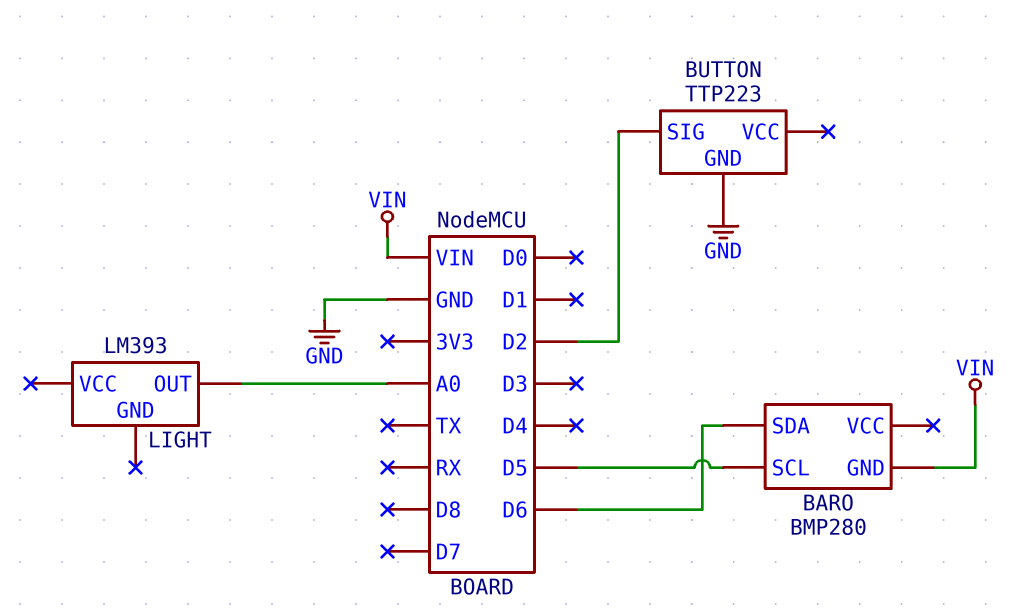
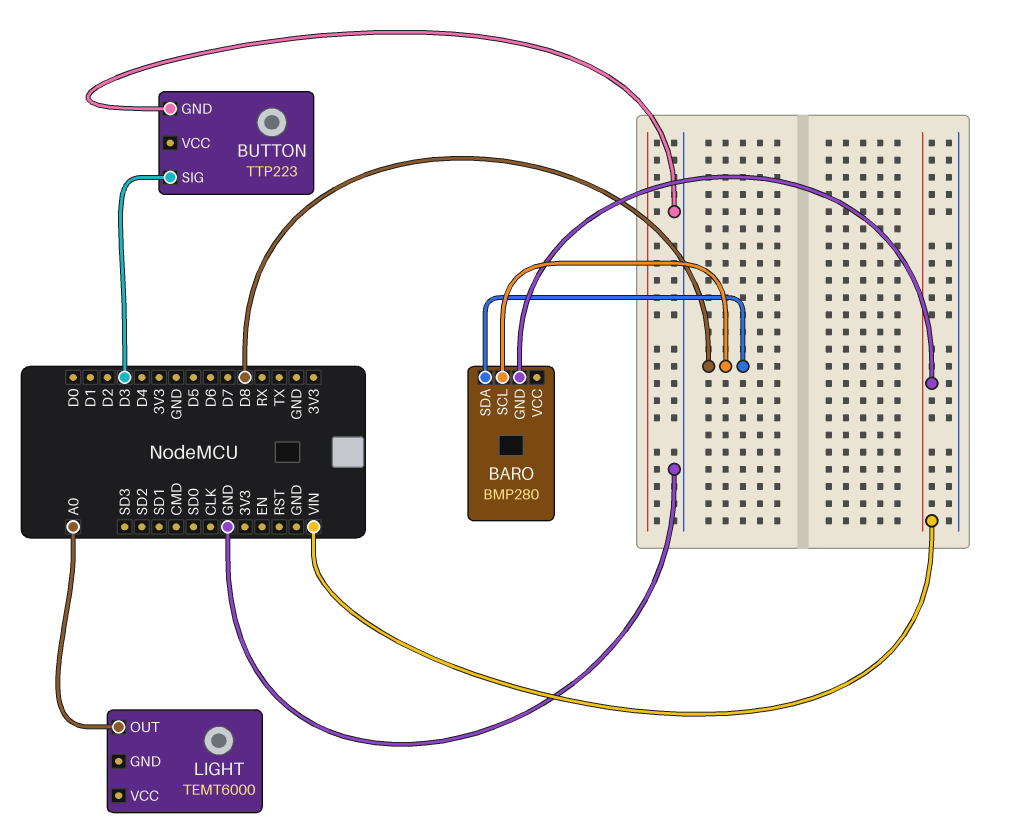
BARO pin SCL: D5 -> D8
BARO pin SDA: D6 -> D8
BUTTON pin SIG: D2 -> D3
LIGHT: LM393 -> TEMT6000

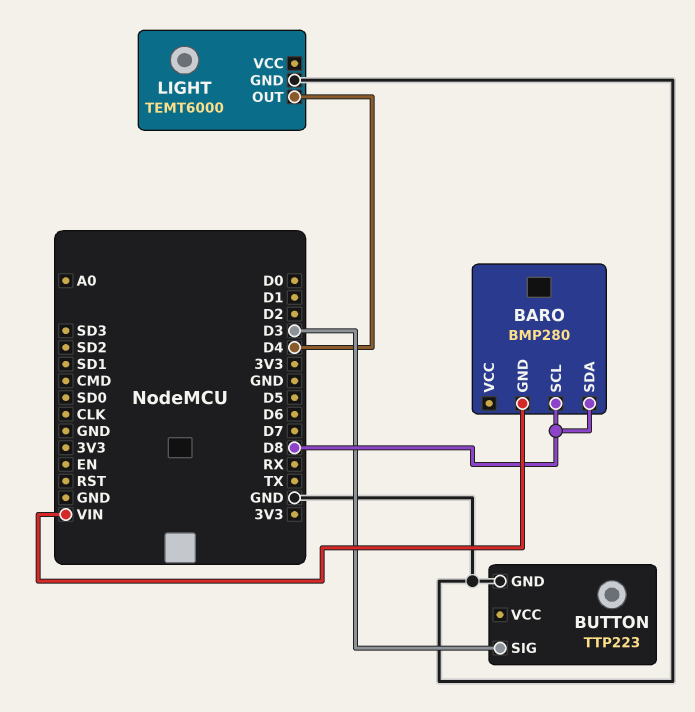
LIGHT pin GND: none -> GND
LIGHT pin OUT: A0 -> D4

